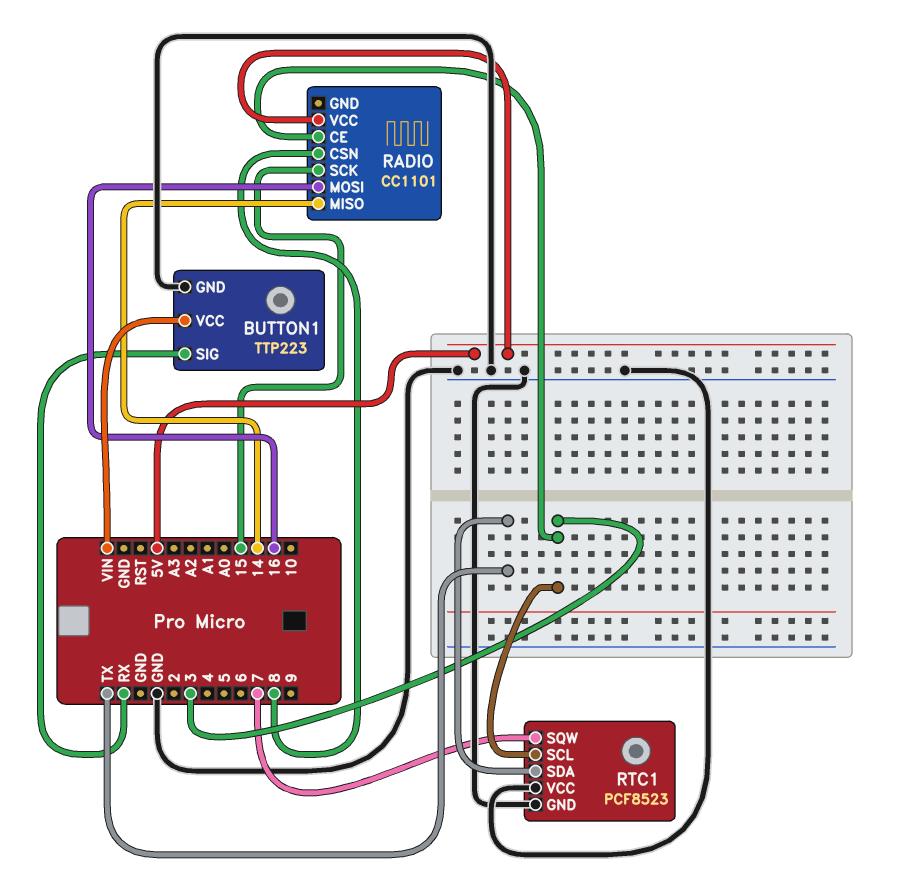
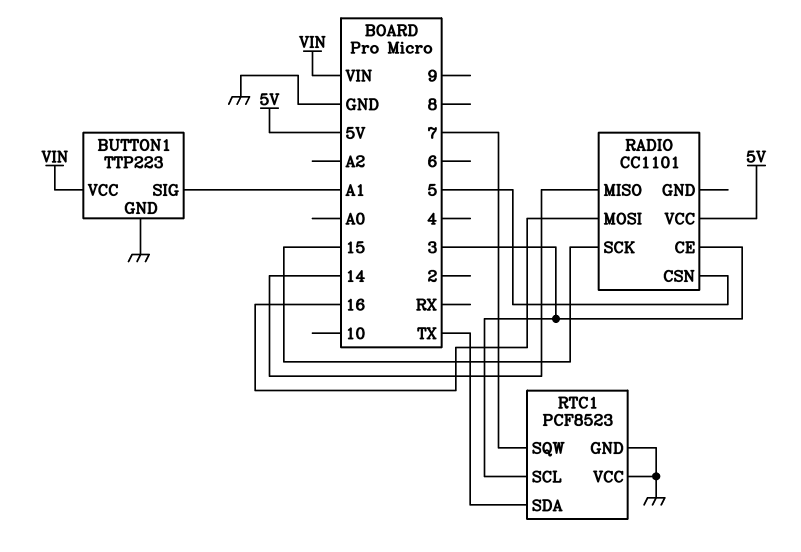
BUTTON1 pin SIG: RX -> A1
RADIO pin CSN: 8 -> 5

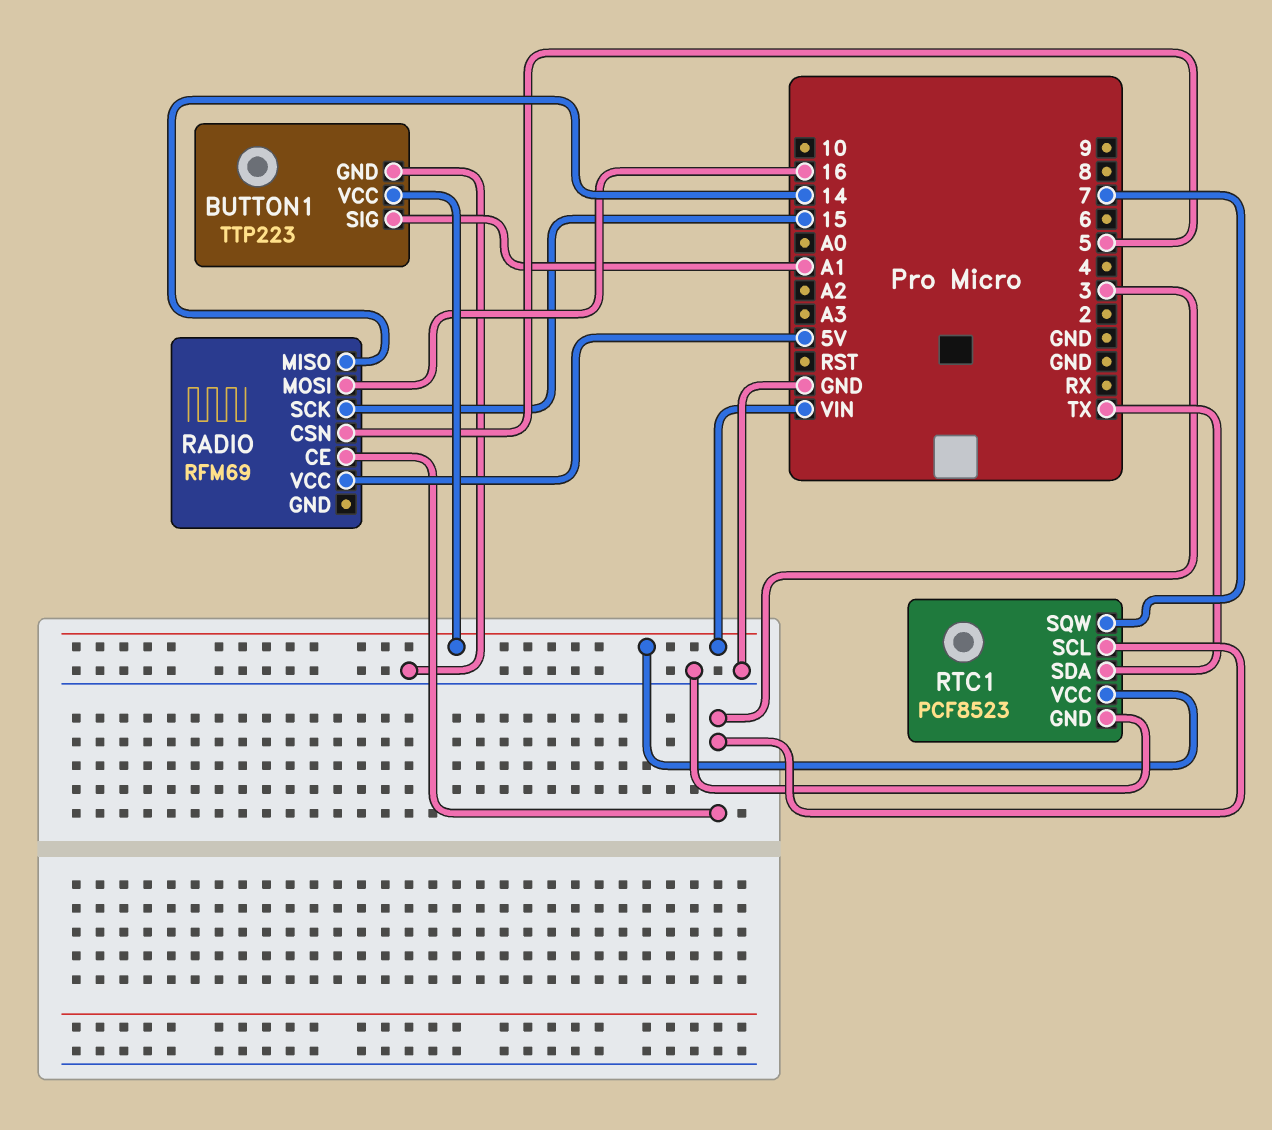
RADIO: CC1101 -> RFM69
RTC1 pin VCC: GND -> VIN

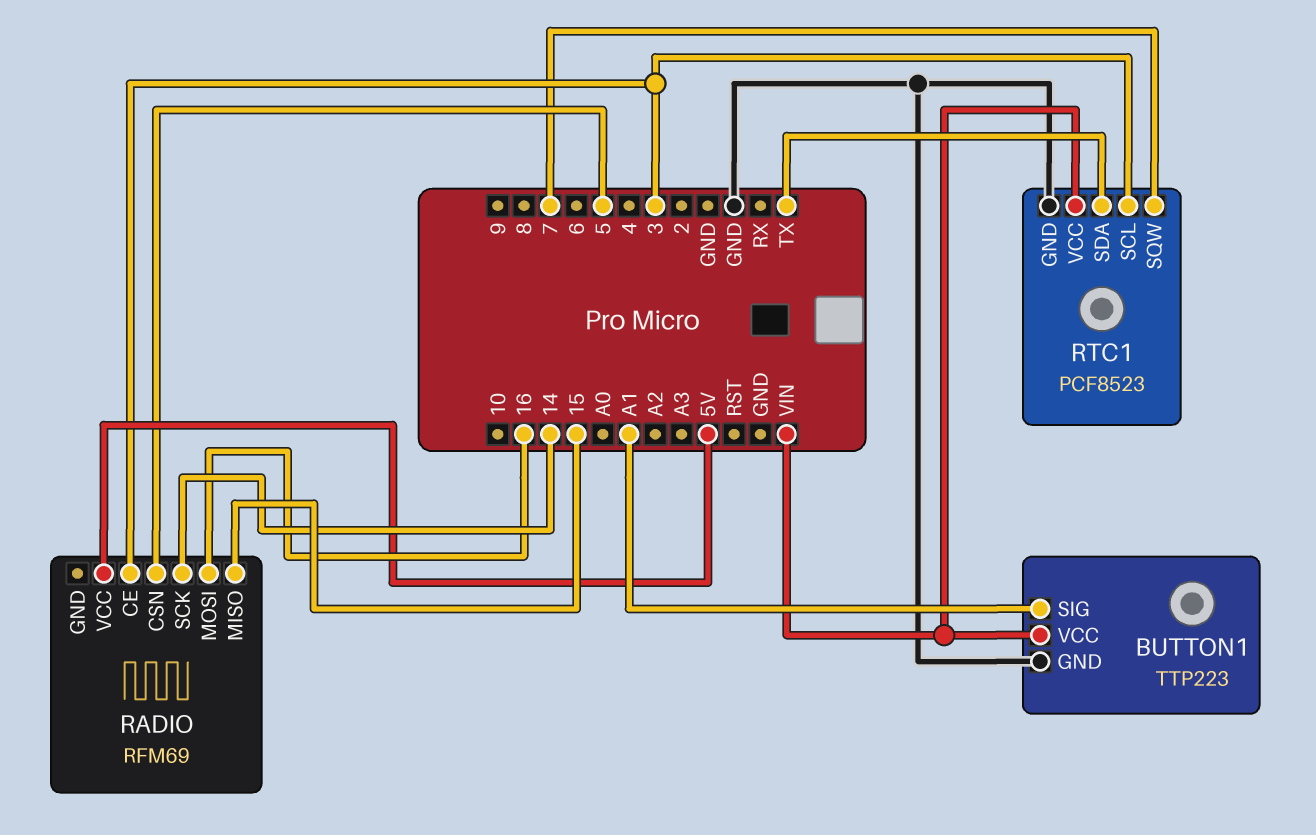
RADIO pin MISO: 14 -> 15
RADIO pin SCK: 15 -> 14

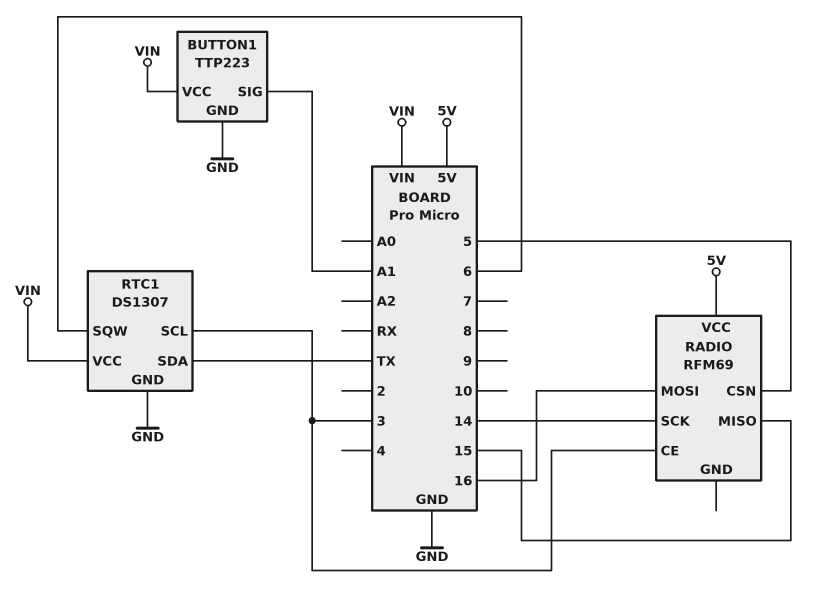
RTC1: PCF8523 -> DS1307
RTC1 pin SQW: 7 -> 6

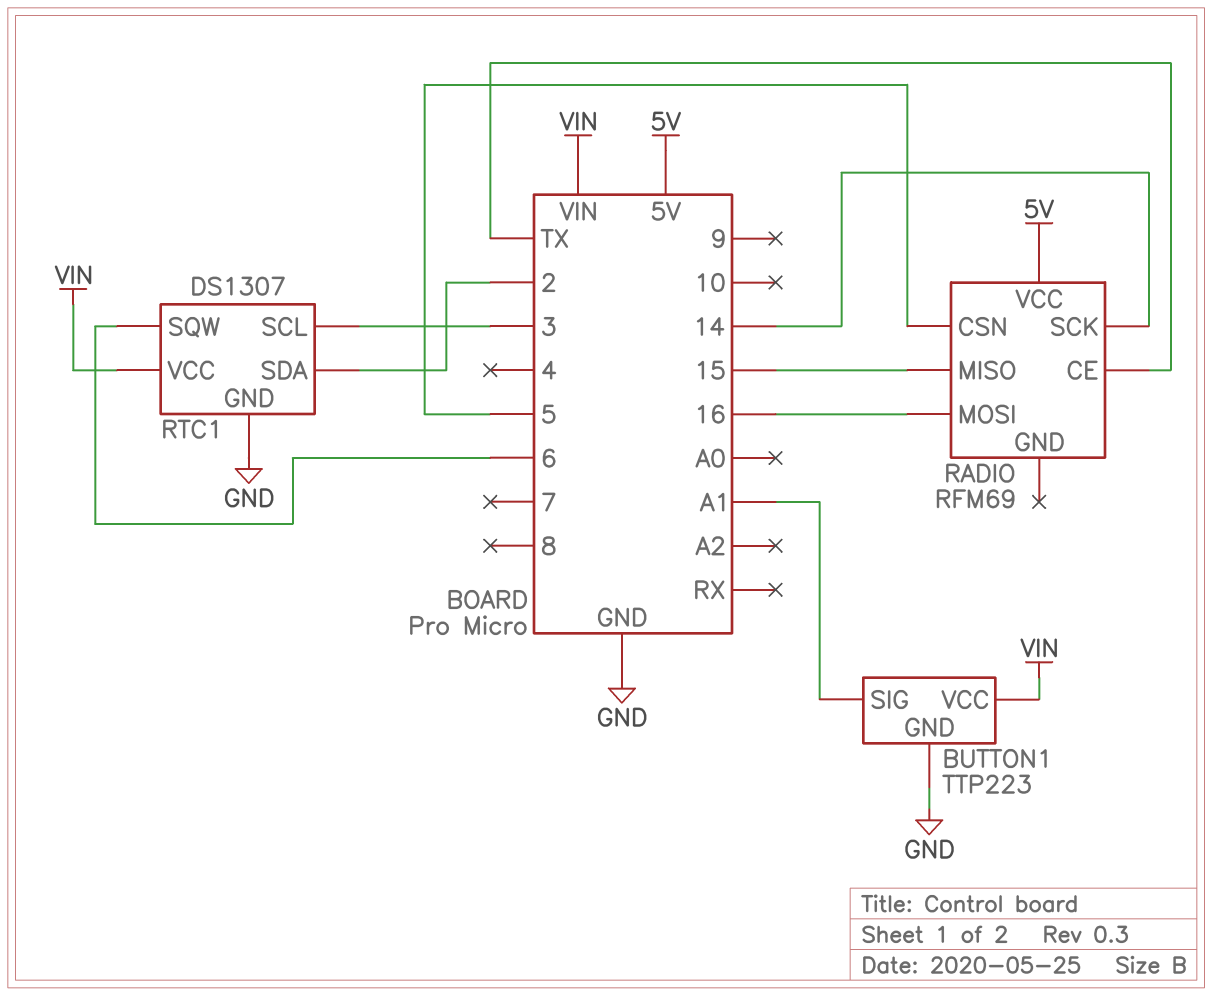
RADIO pin CE: 3 -> TX
RTC1 pin SDA: TX -> 2

